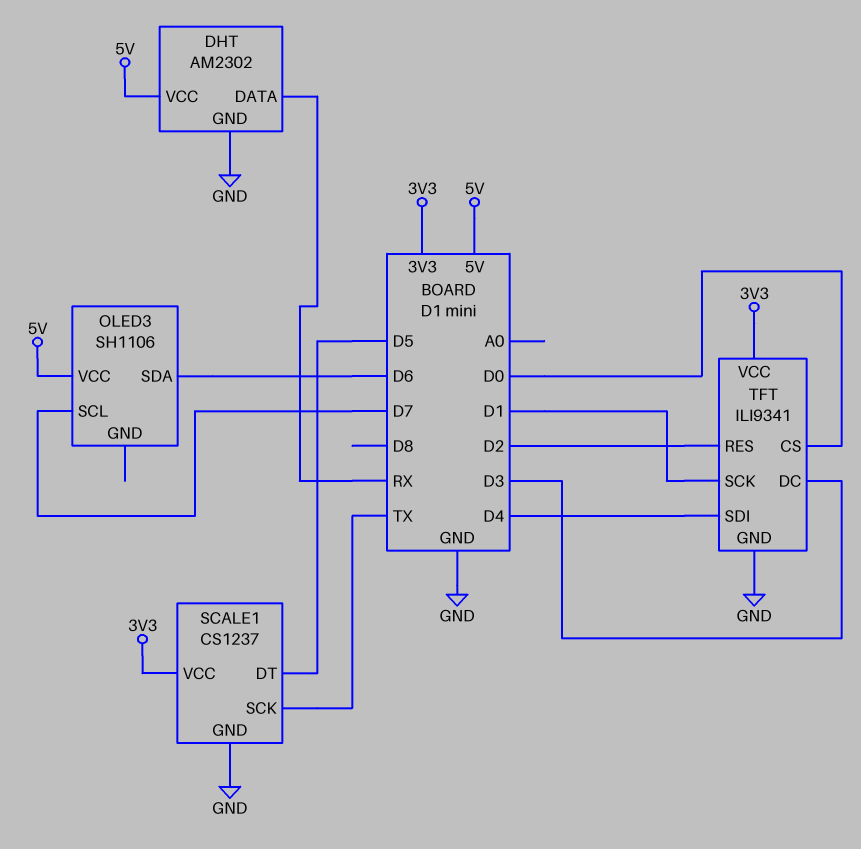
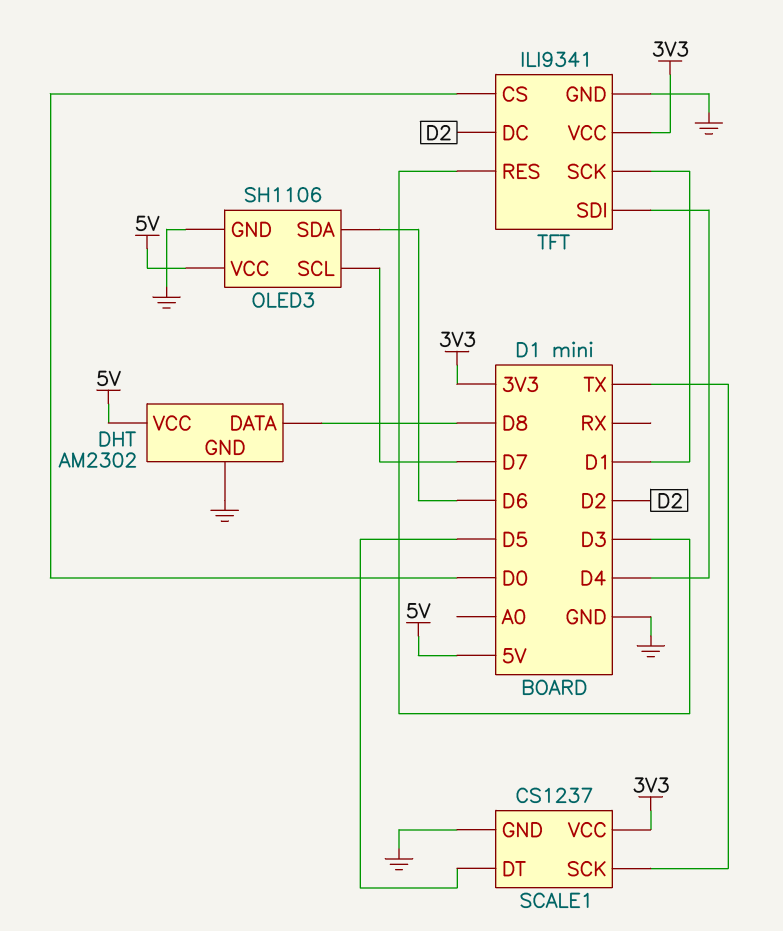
DHT pin DATA: RX -> D8
OLED3 pin GND: none -> GND
TFT pin DC: D3 -> D2
TFT pin RES: D2 -> D3

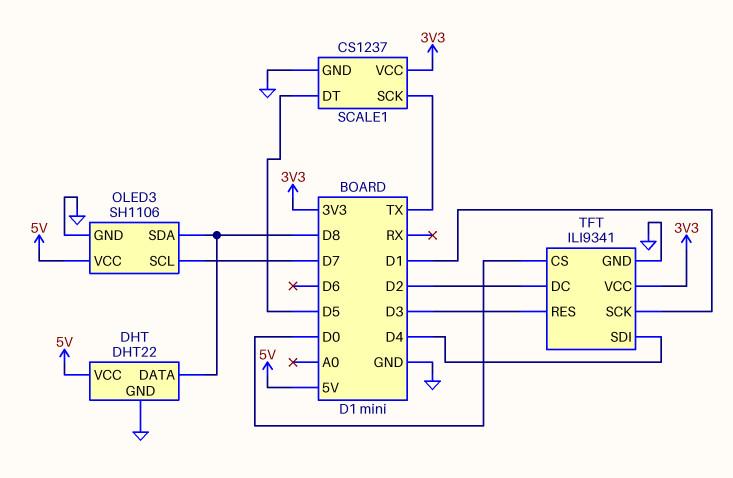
DHT: AM2302 -> DHT22
OLED3 pin SDA: D6 -> D8

